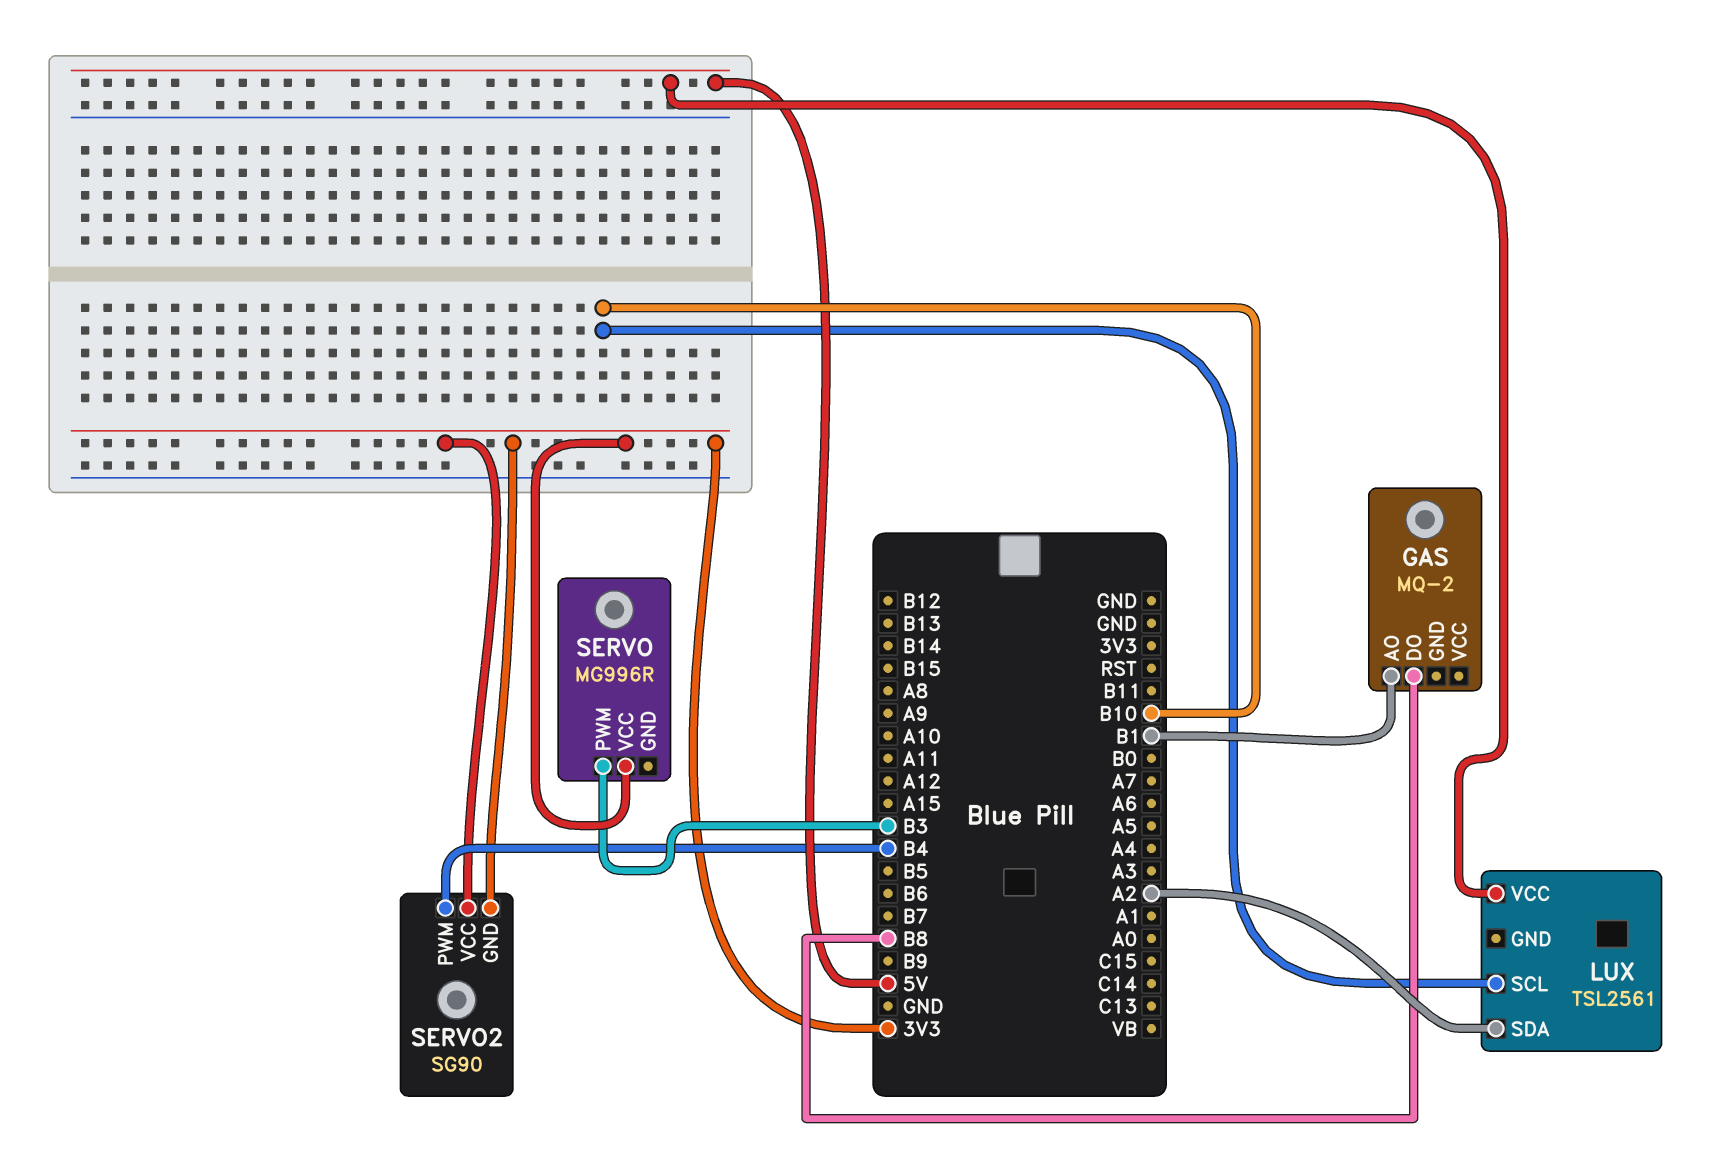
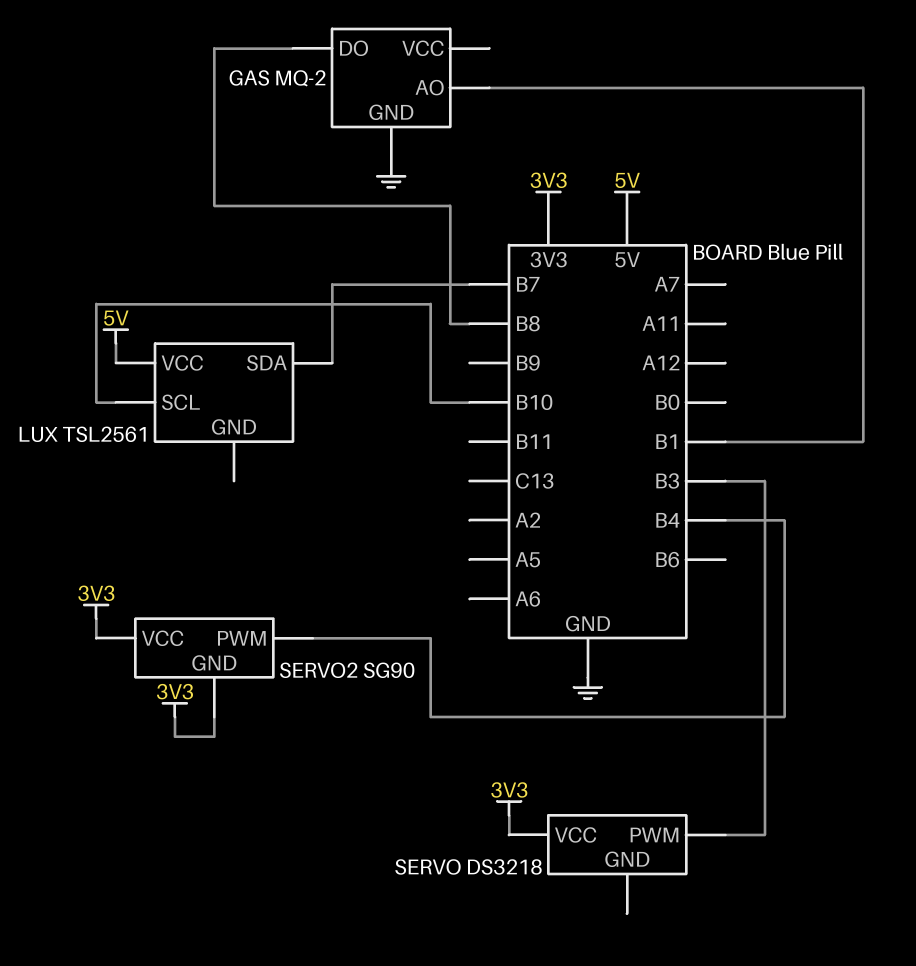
GAS pin GND: none -> GND
LUX pin SDA: A2 -> B7
SERVO: MG996R -> DS3218

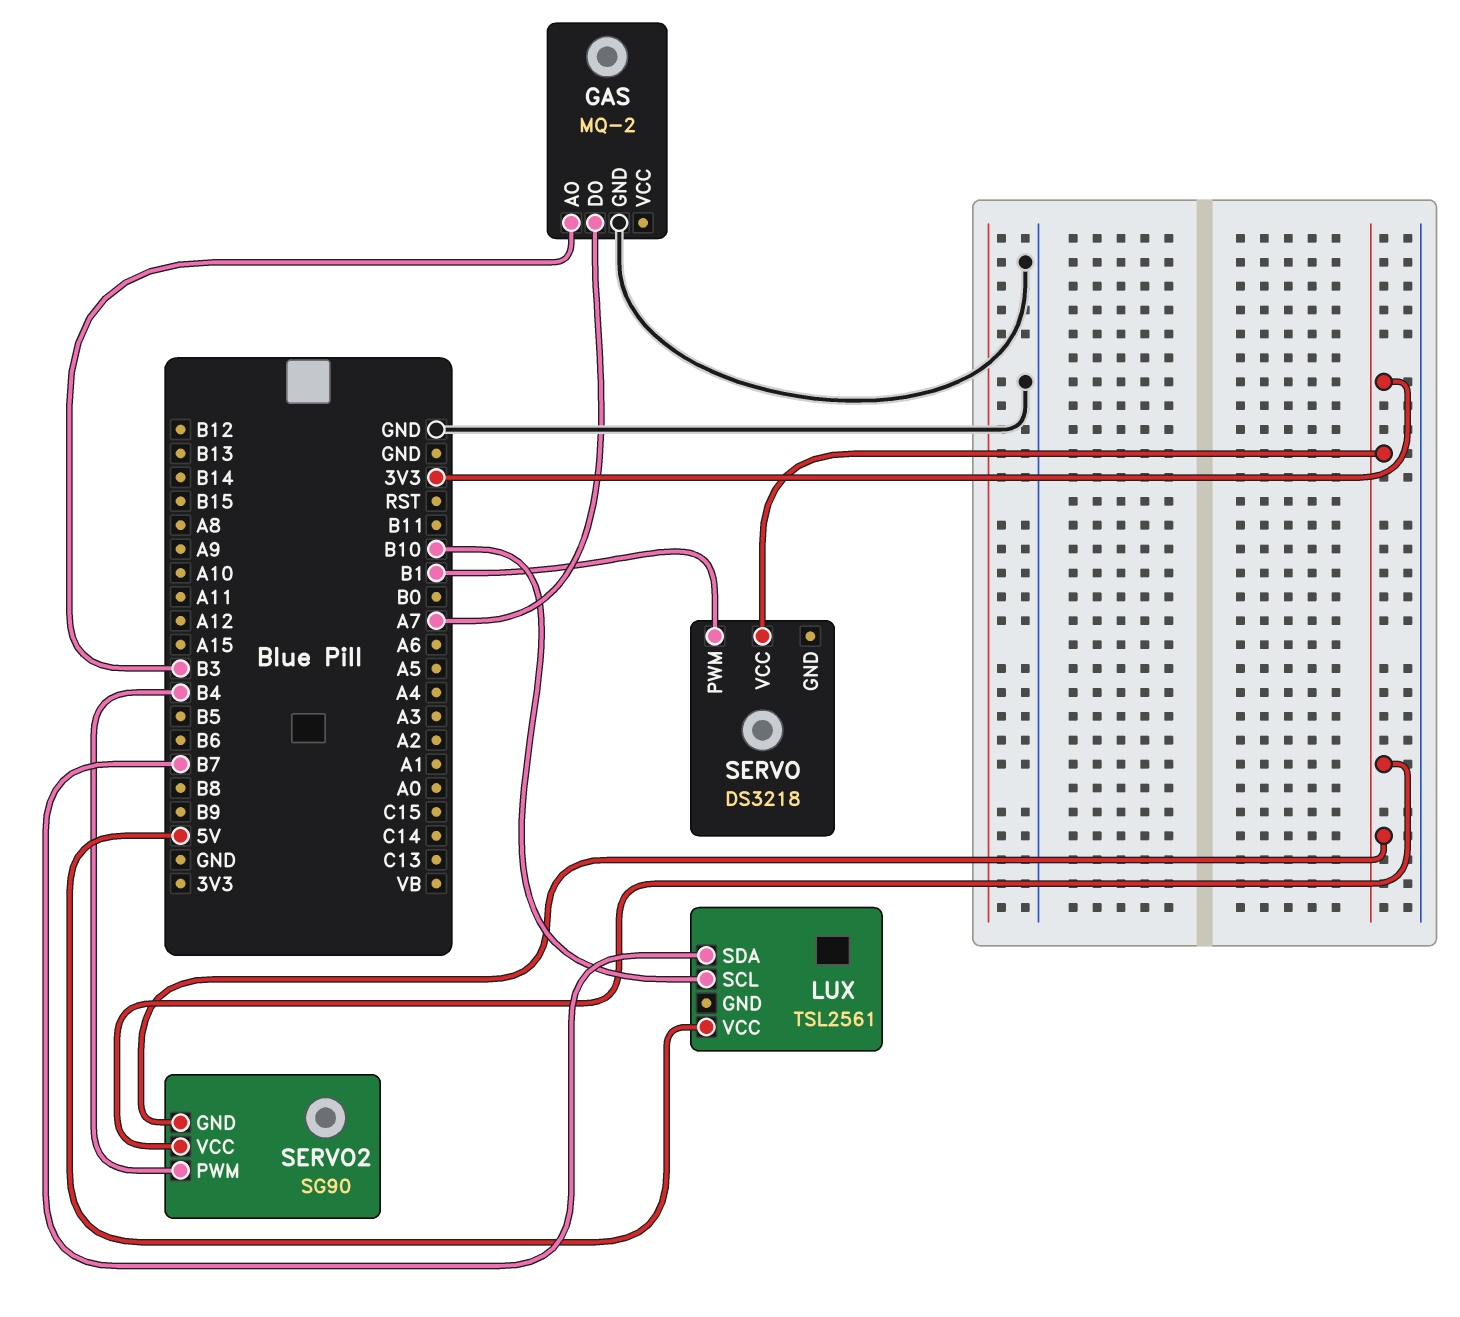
GAS pin AO: B1 -> B3
GAS pin DO: B8 -> A7
SERVO pin PWM: B3 -> B1

